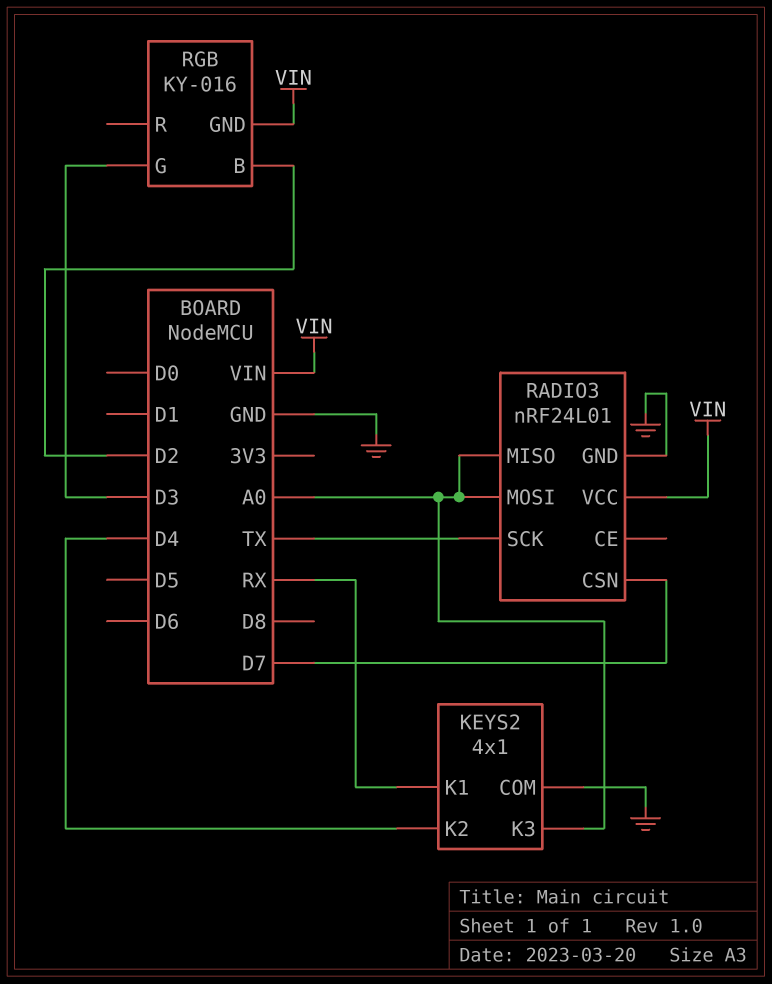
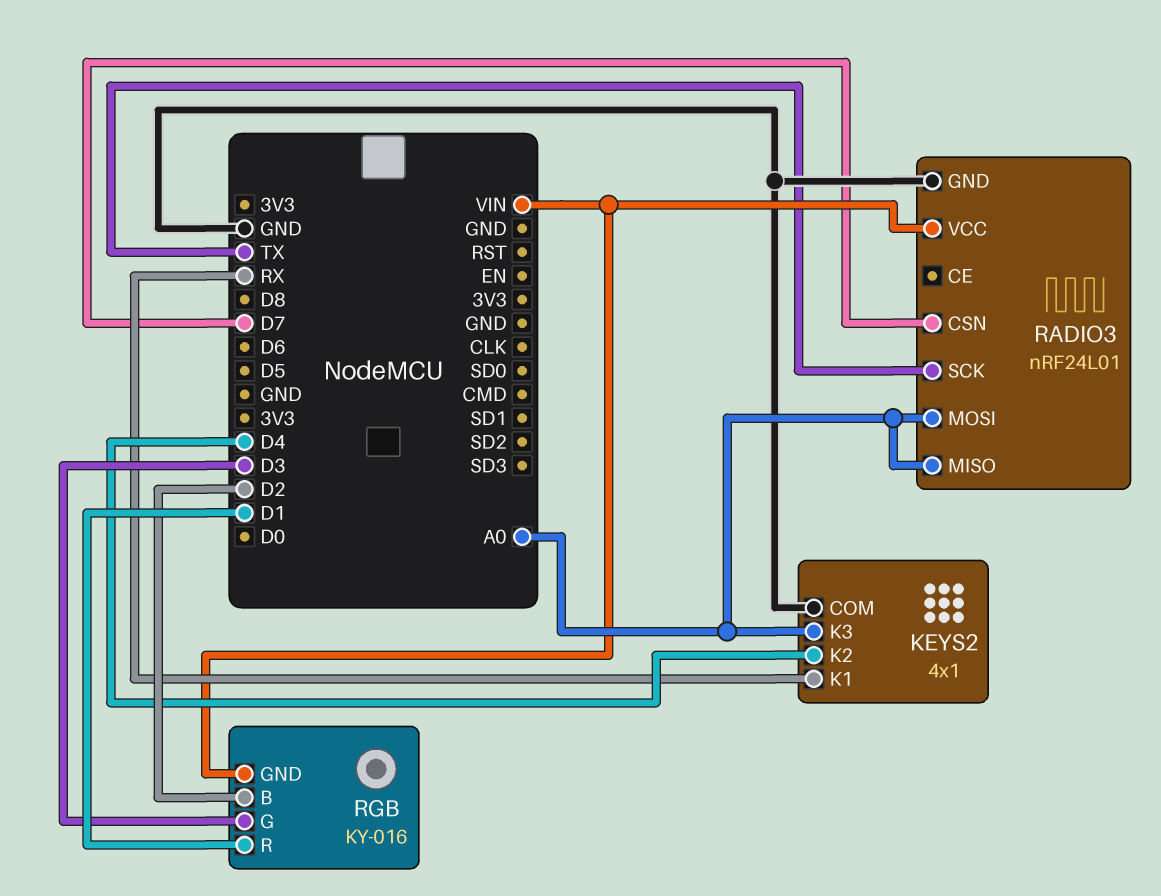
RGB pin R: none -> D1

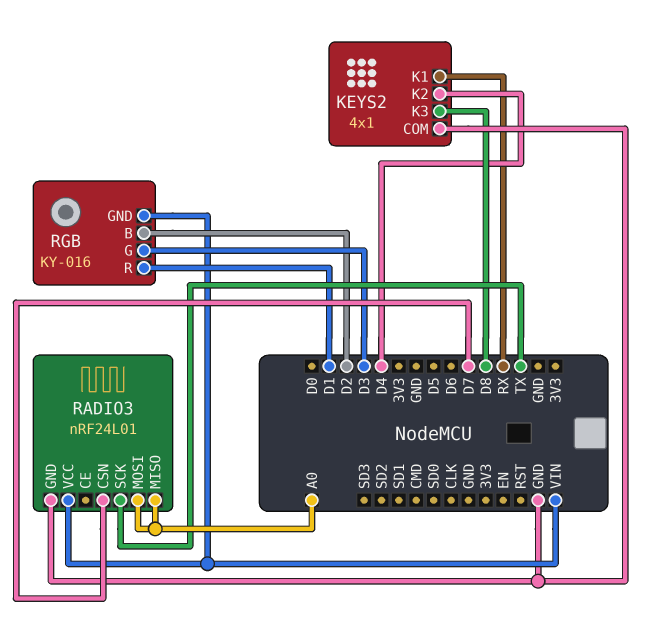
KEYS2 pin K3: A0 -> D8

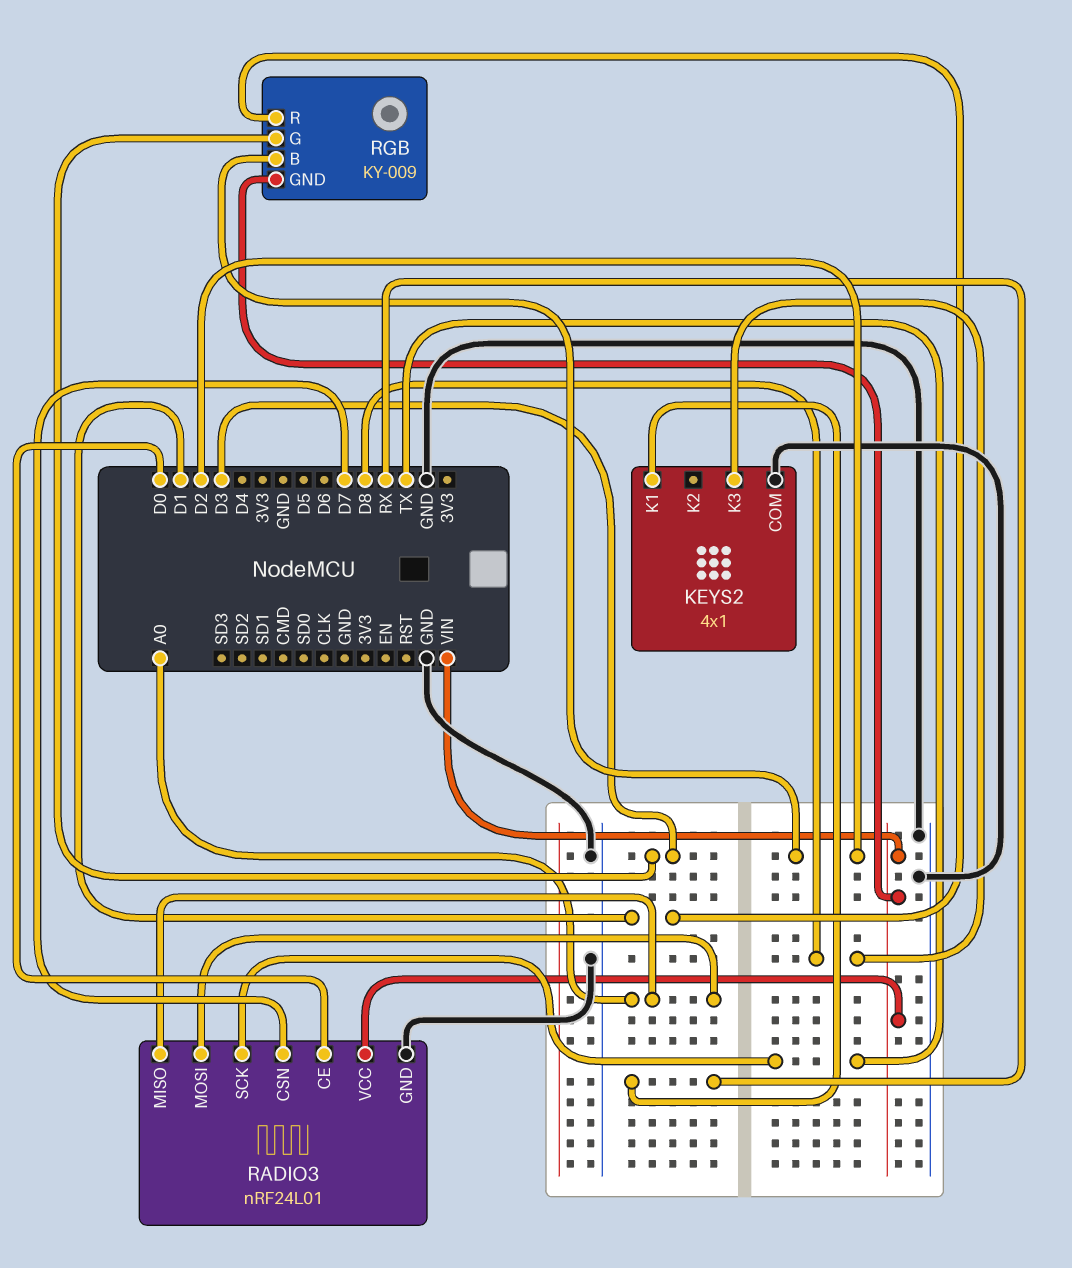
KEYS2 pin K2: D4 -> none
RADIO3 pin CE: none -> D0
RGB: KY-016 -> KY-009

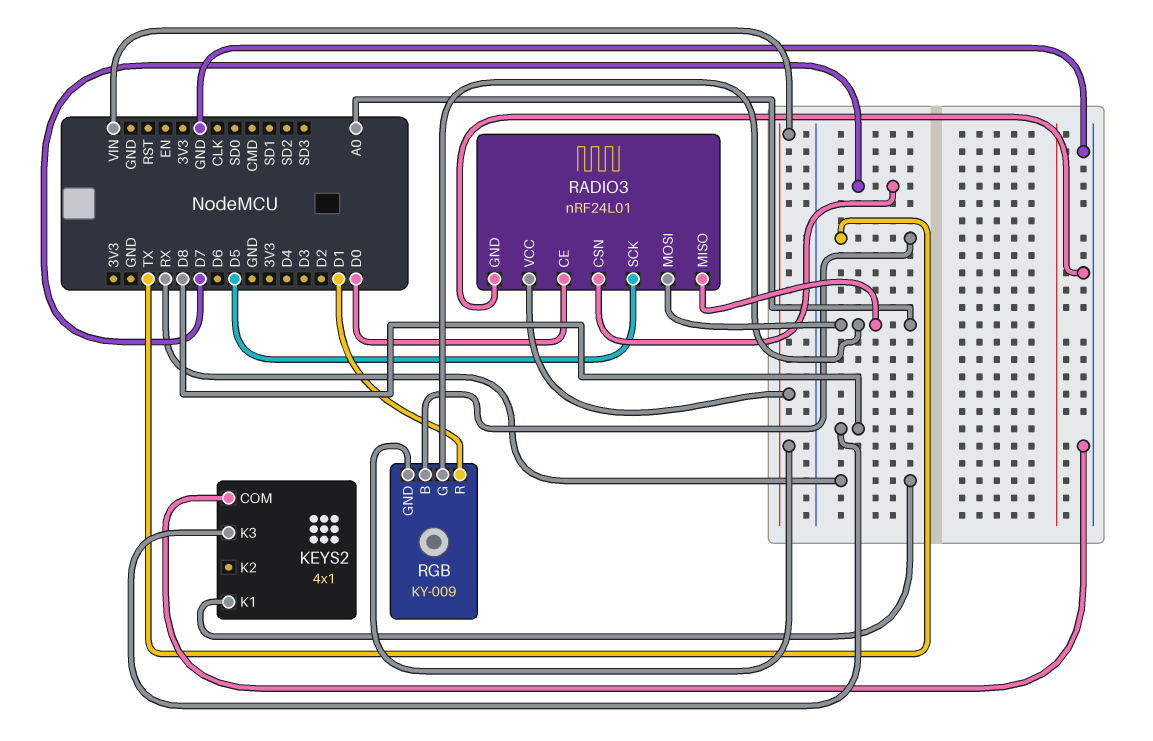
RADIO3 pin SCK: TX -> D5
RGB pin B: D2 -> TX
RGB pin G: D3 -> A0

